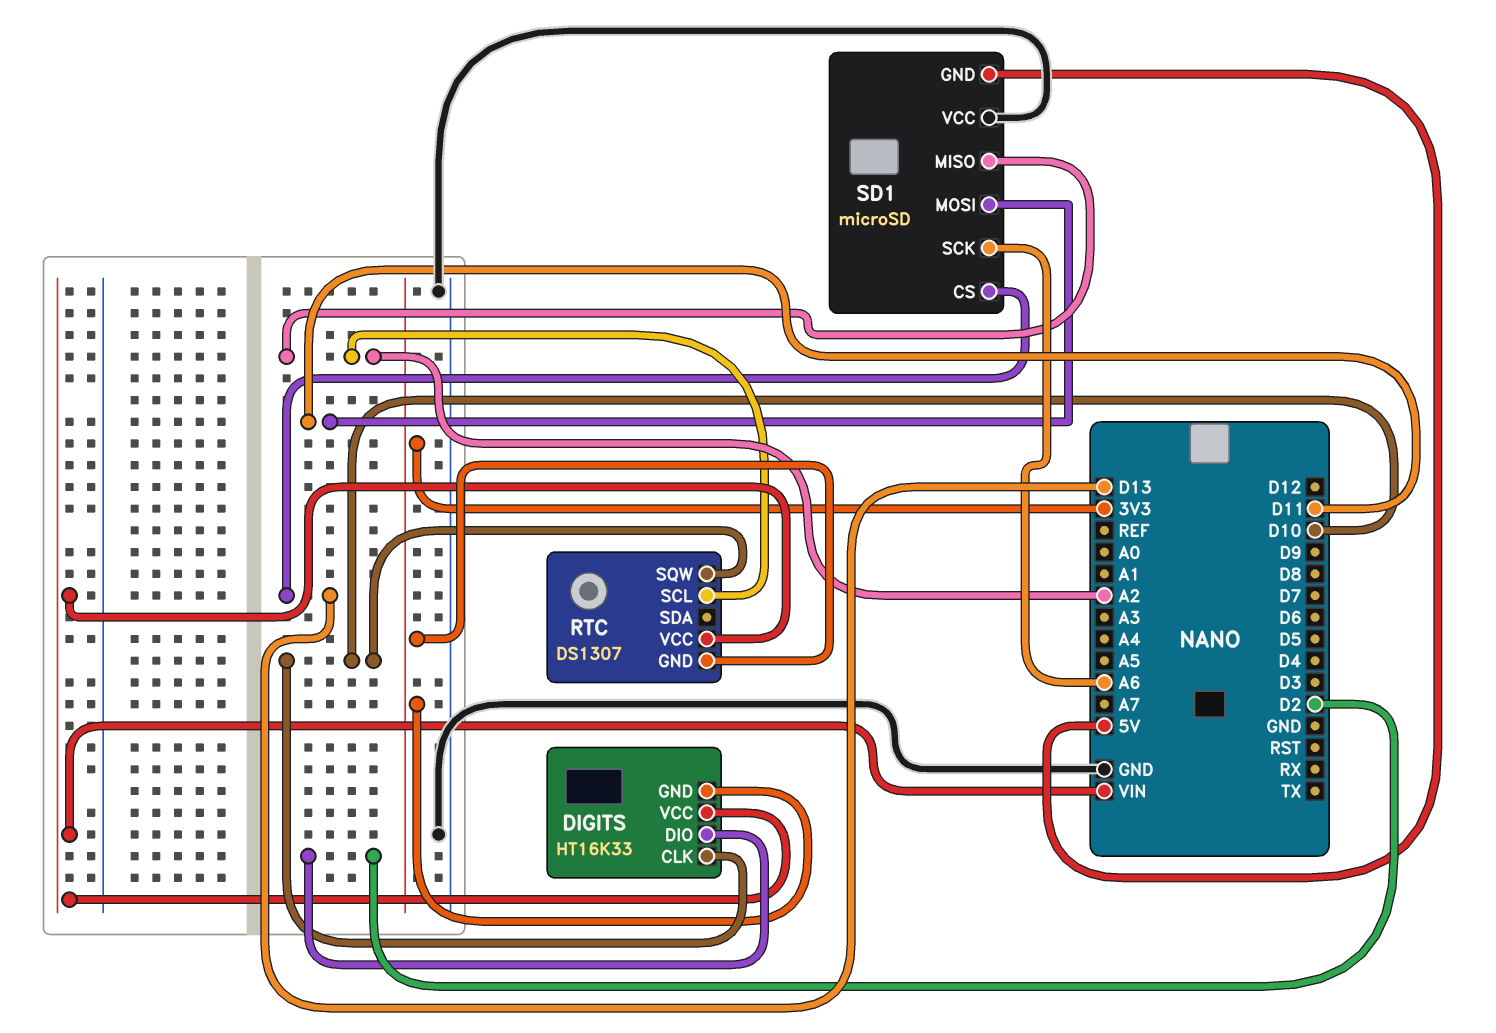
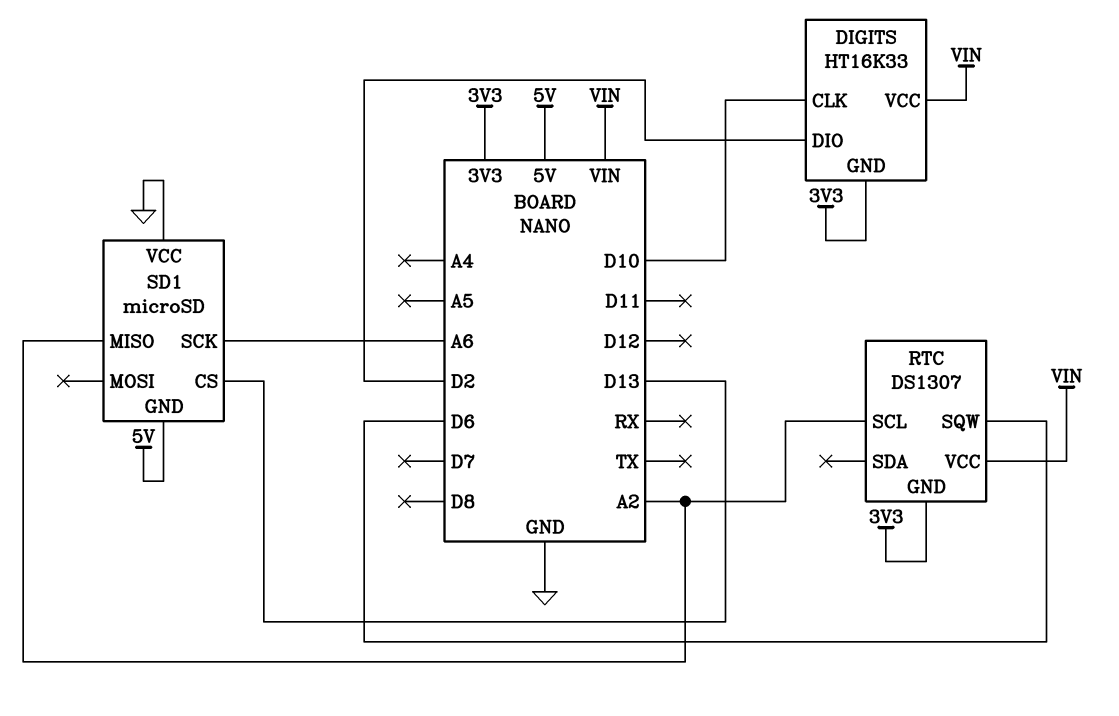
RTC pin SQW: D10 -> D6
SD1 pin MOSI: D11 -> none

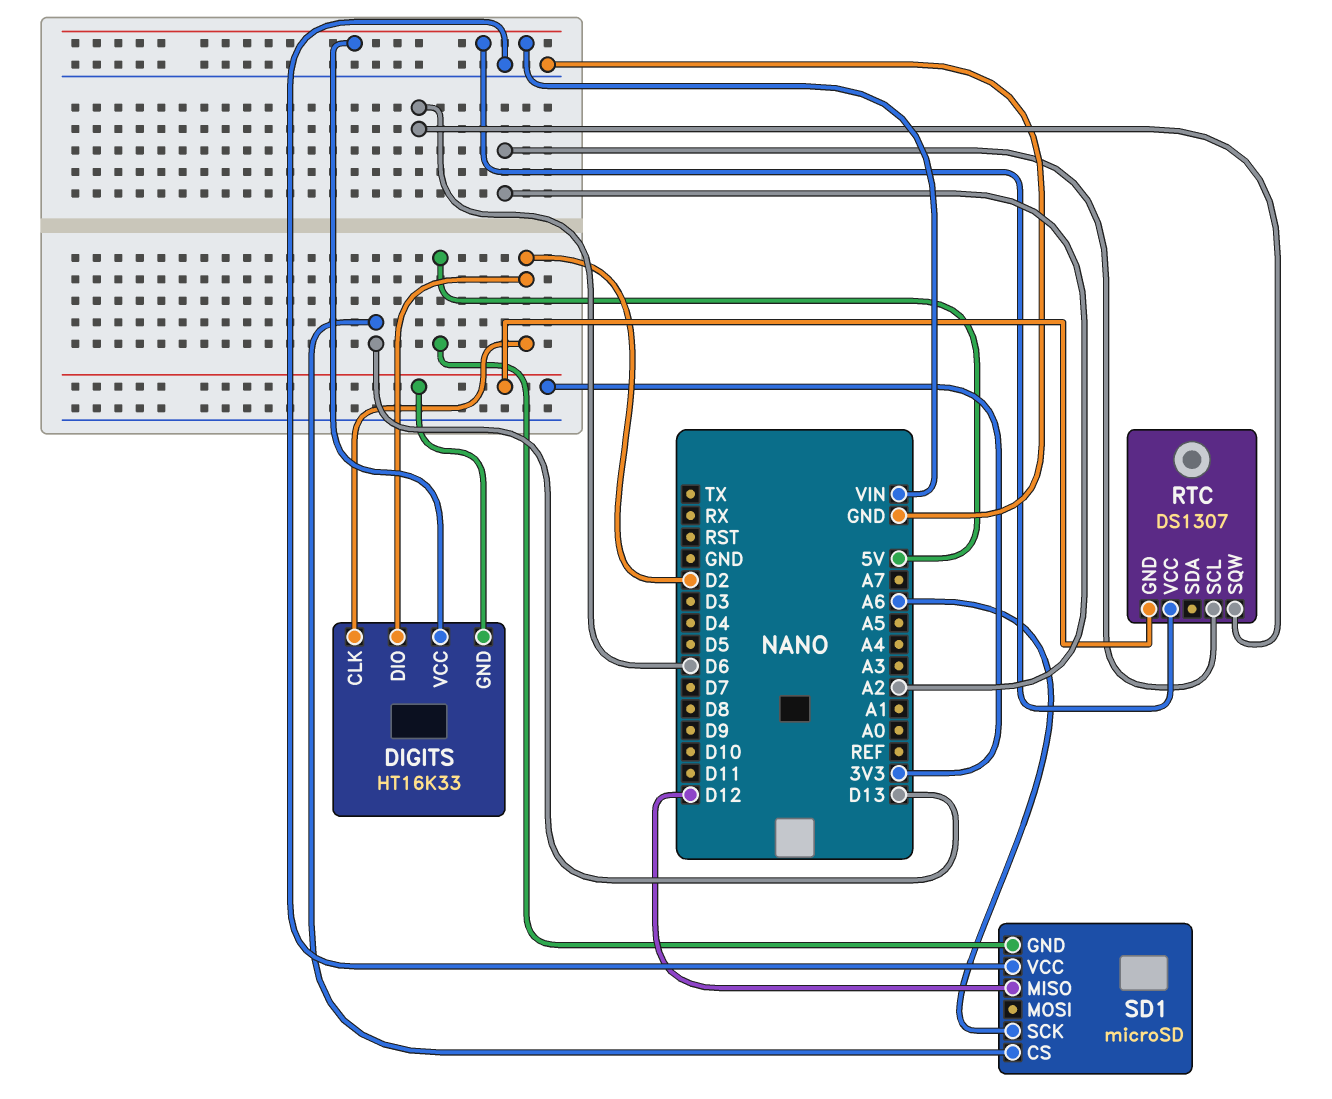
DIGITS pin CLK: D10 -> D2
SD1 pin MISO: A2 -> D12

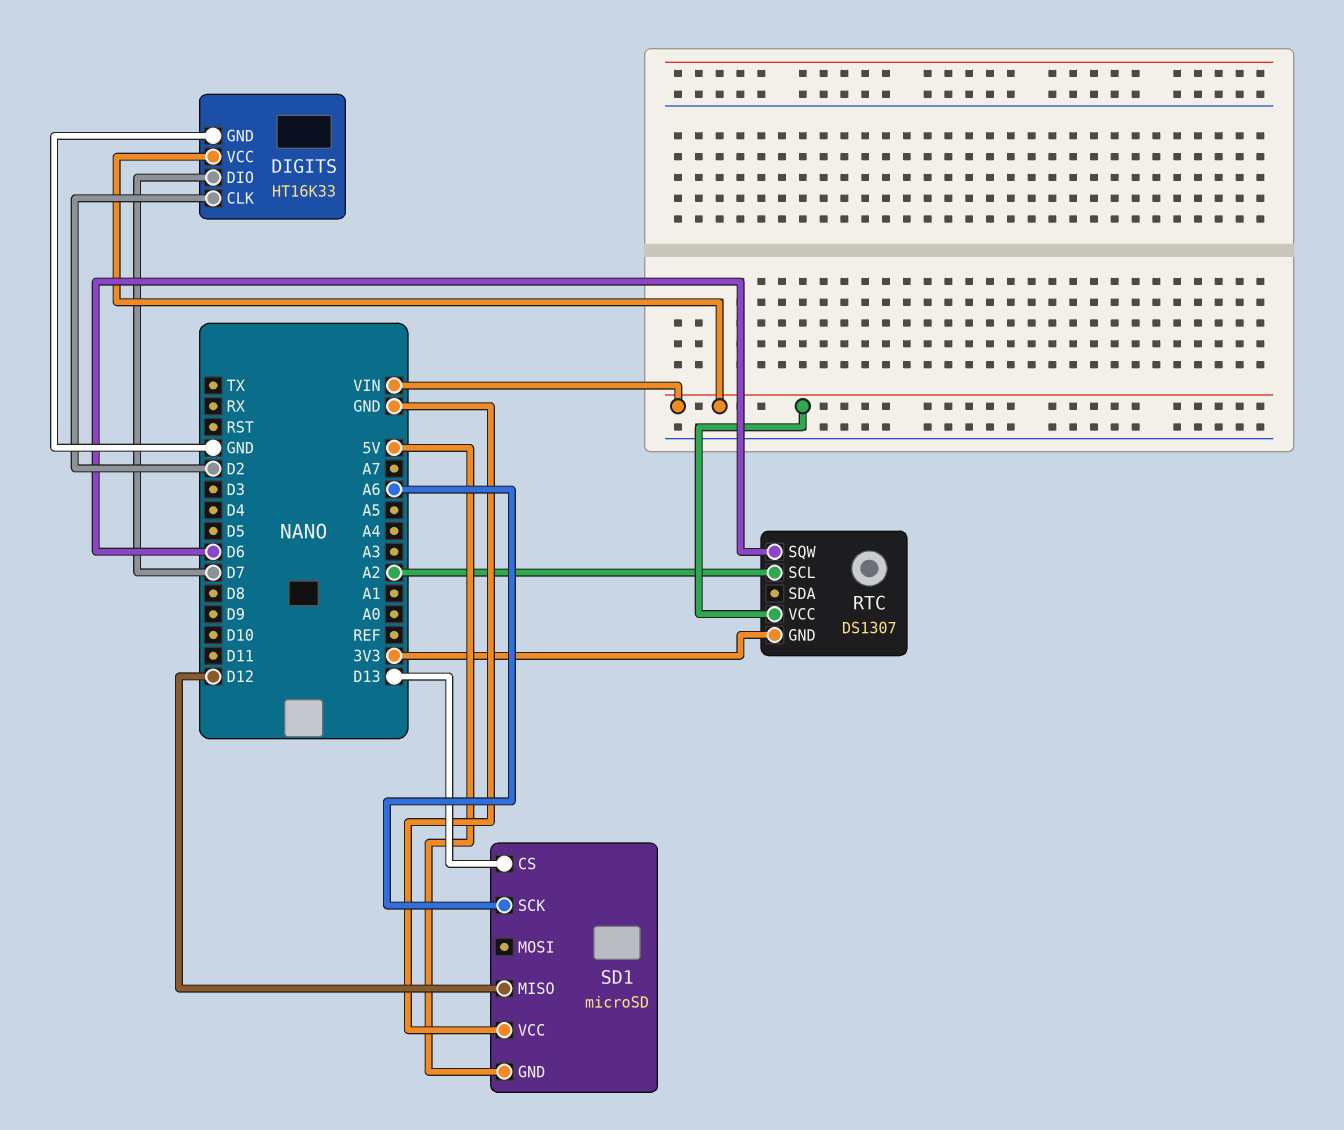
DIGITS pin DIO: D2 -> D7
DIGITS pin GND: 3V3 -> GND

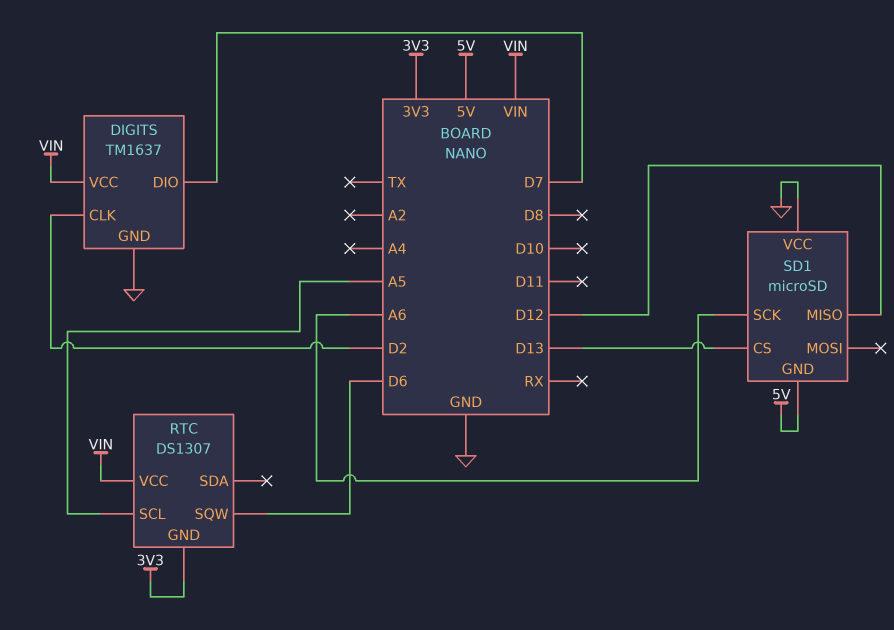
DIGITS: HT16K33 -> TM1637
RTC pin SCL: A2 -> A5

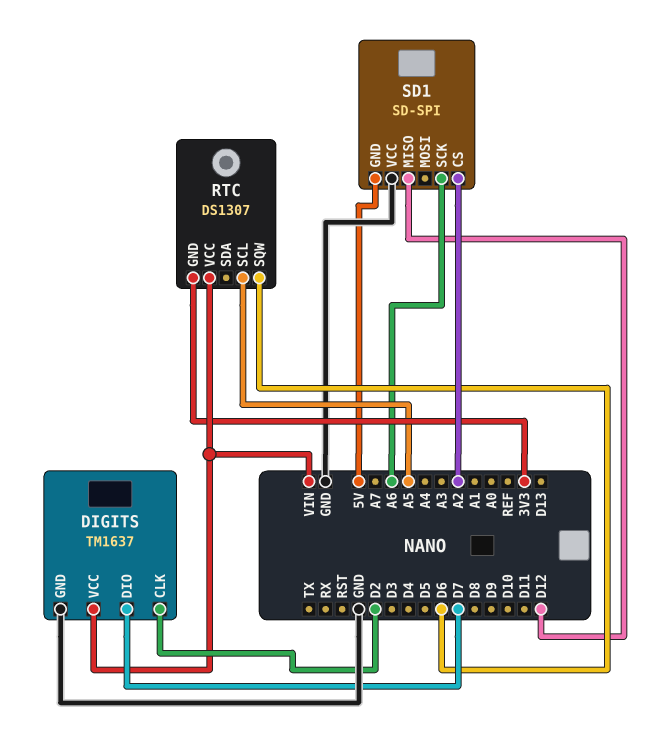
SD1: microSD -> SD-SPI
SD1 pin CS: D13 -> A2

